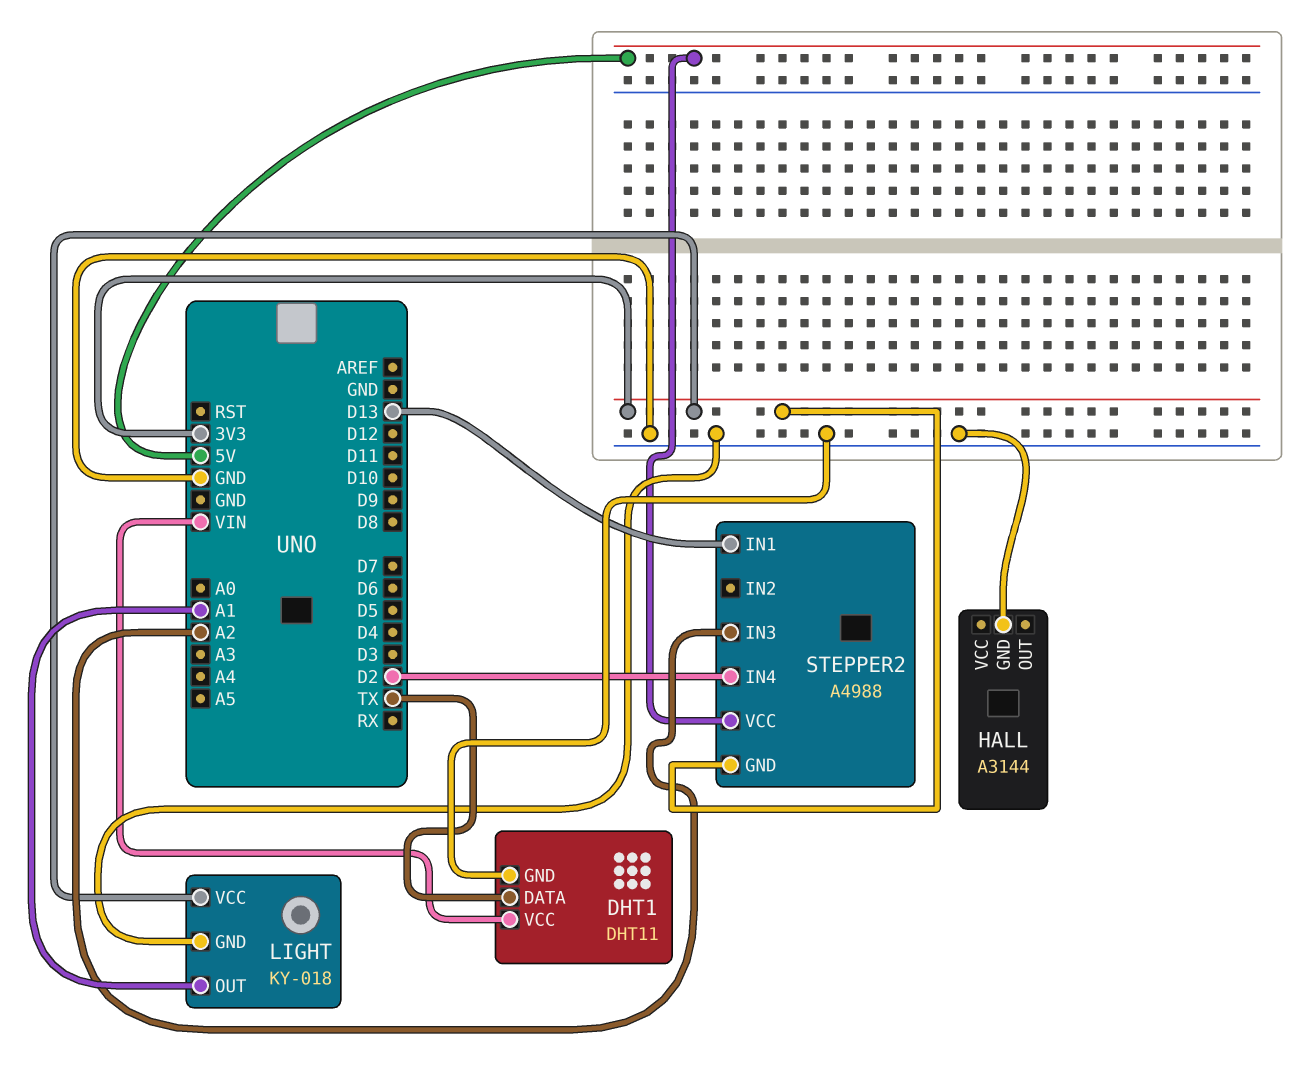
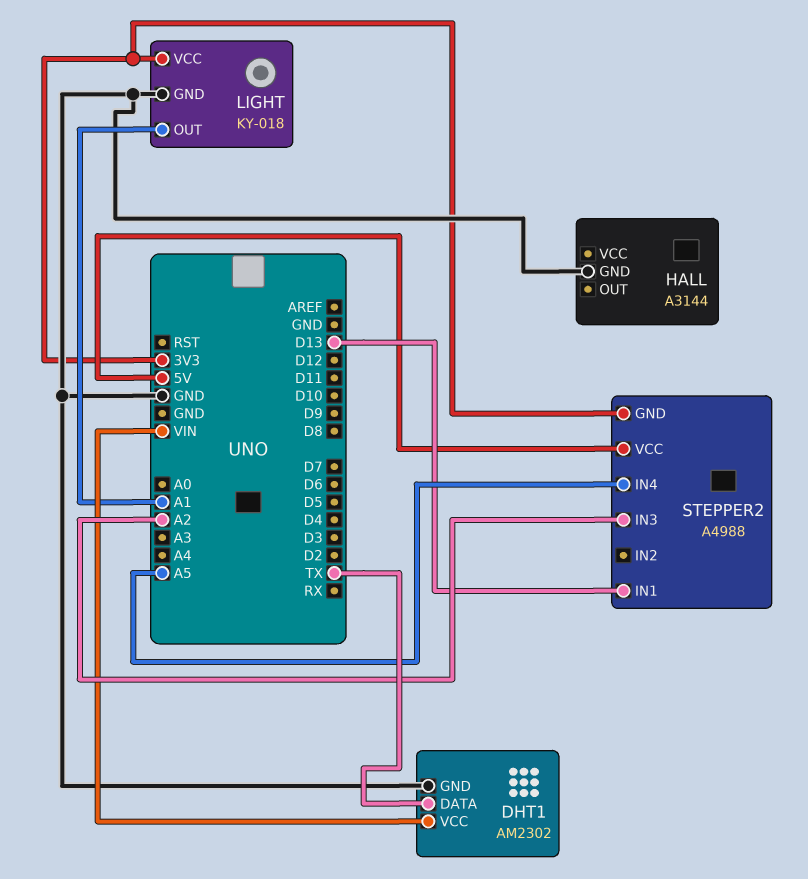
DHT1: DHT11 -> AM2302
STEPPER2 pin IN4: D2 -> A5

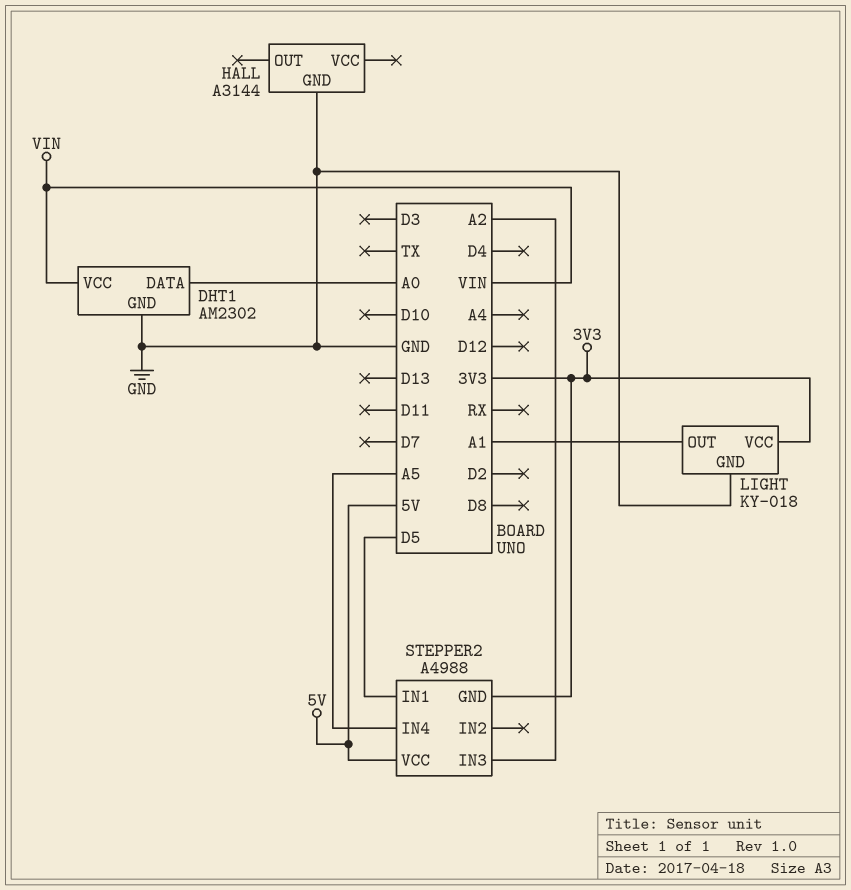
DHT1 pin DATA: TX -> A0
STEPPER2 pin IN1: D13 -> D5

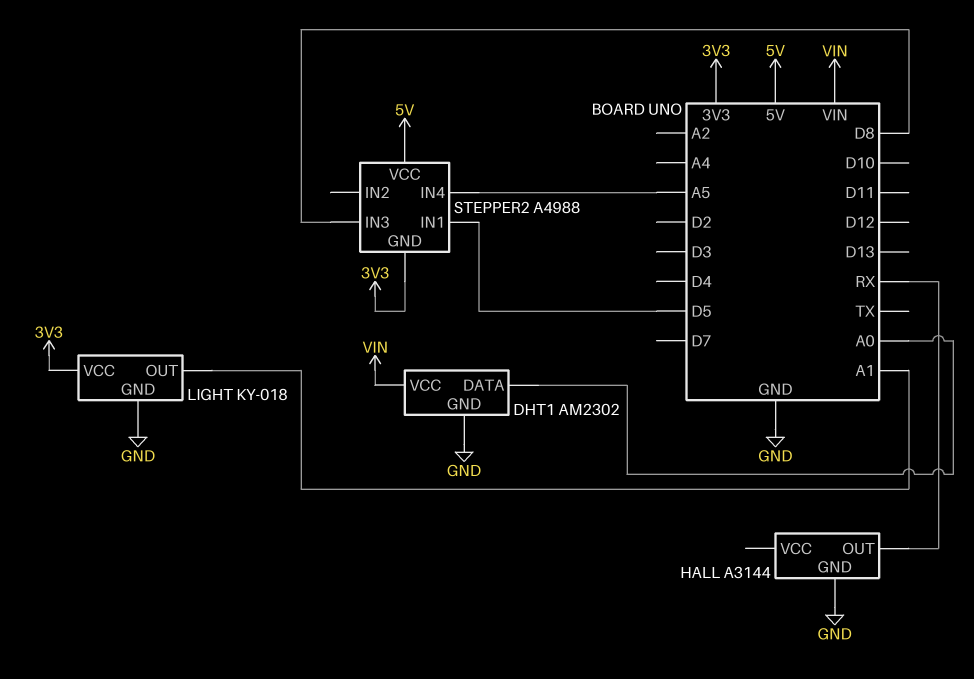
HALL pin OUT: none -> RX
STEPPER2 pin IN3: A2 -> D8

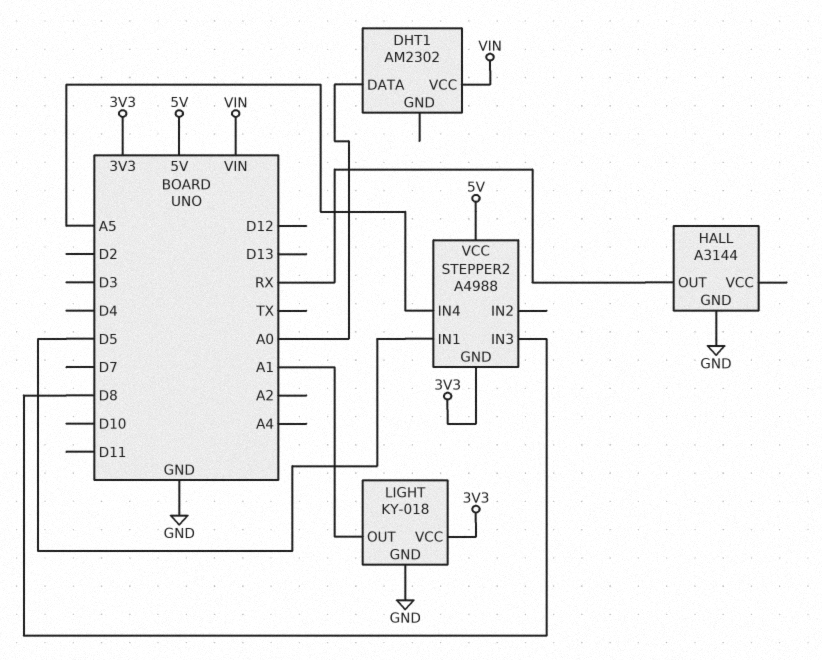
DHT1 pin GND: GND -> none

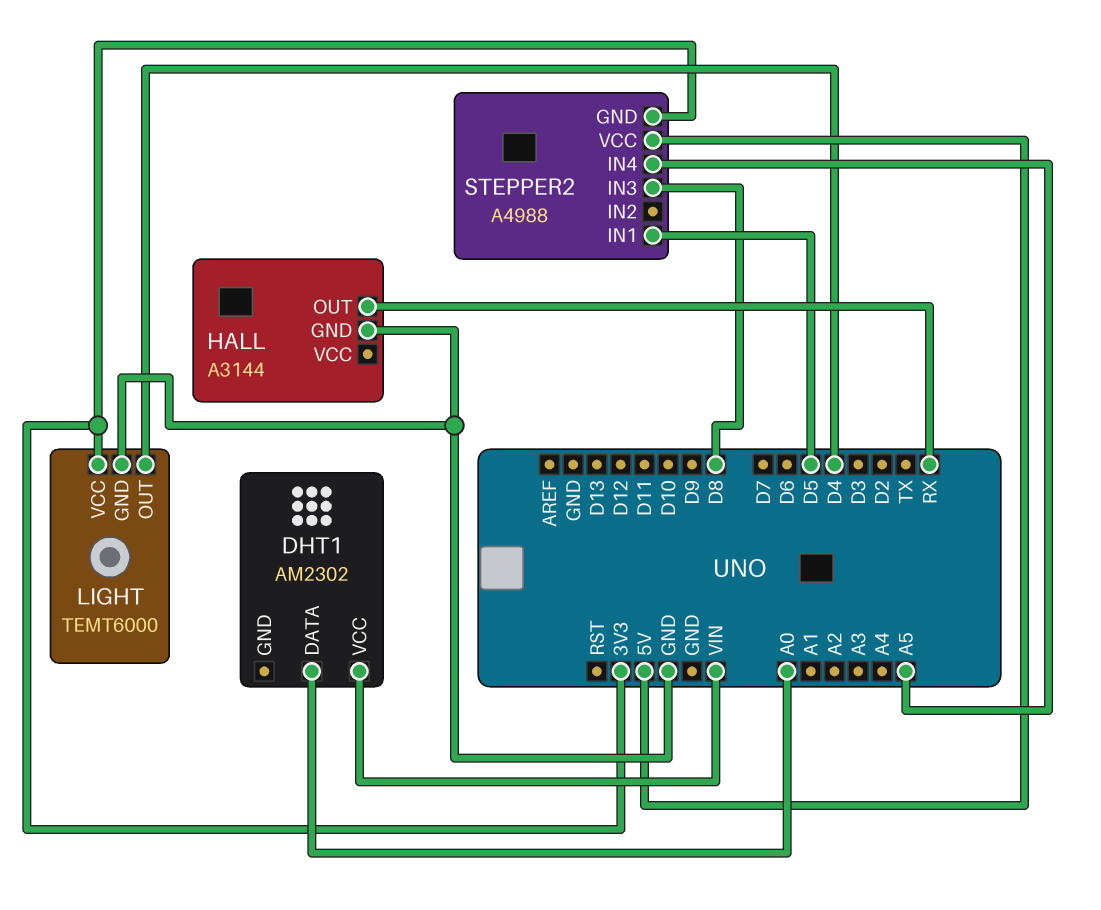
LIGHT: KY-018 -> TEMT6000
LIGHT pin OUT: A1 -> D4

